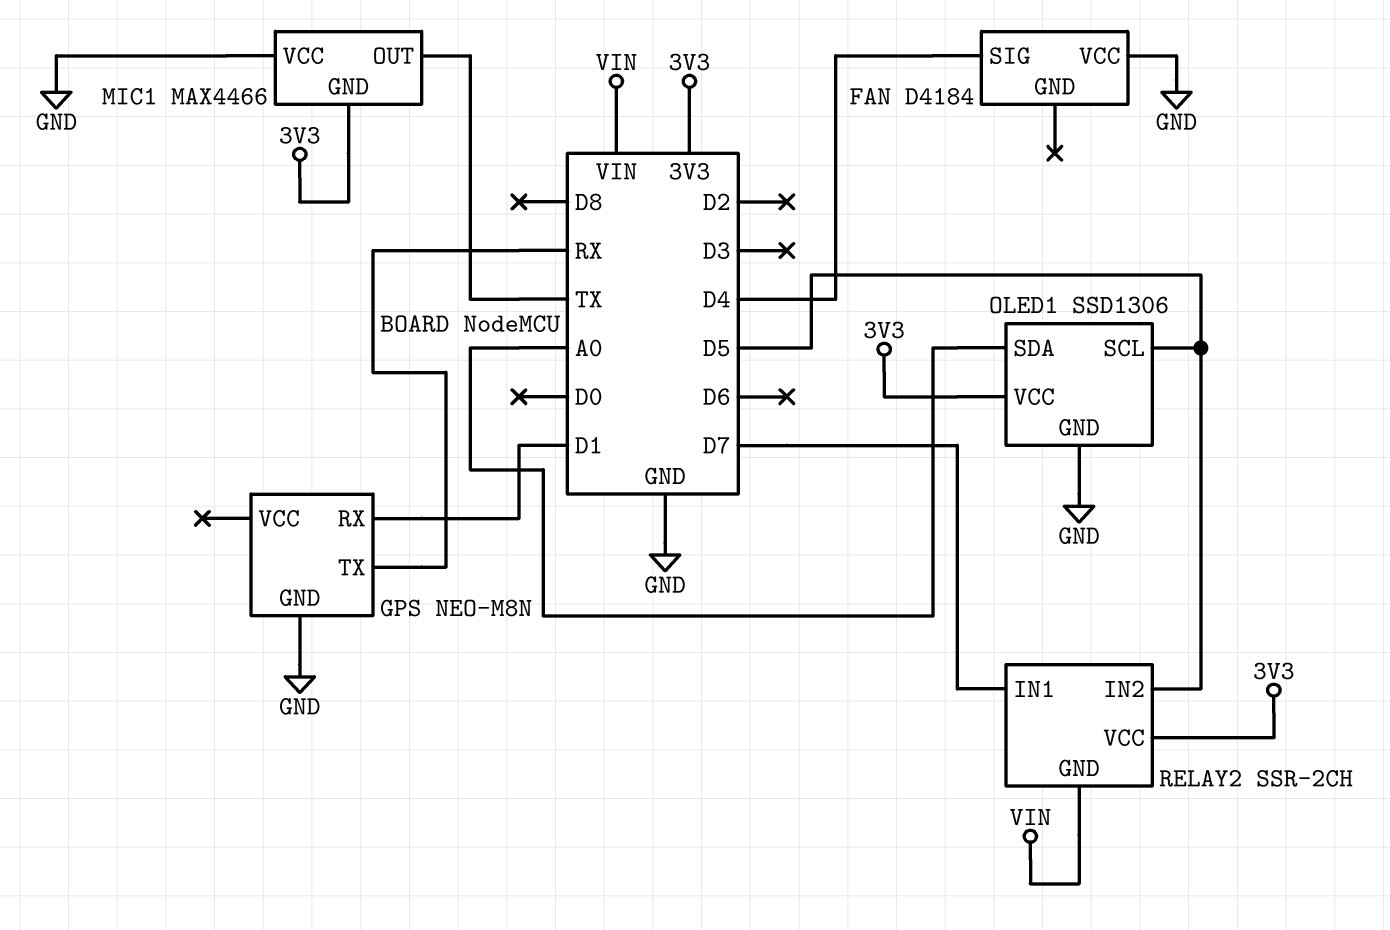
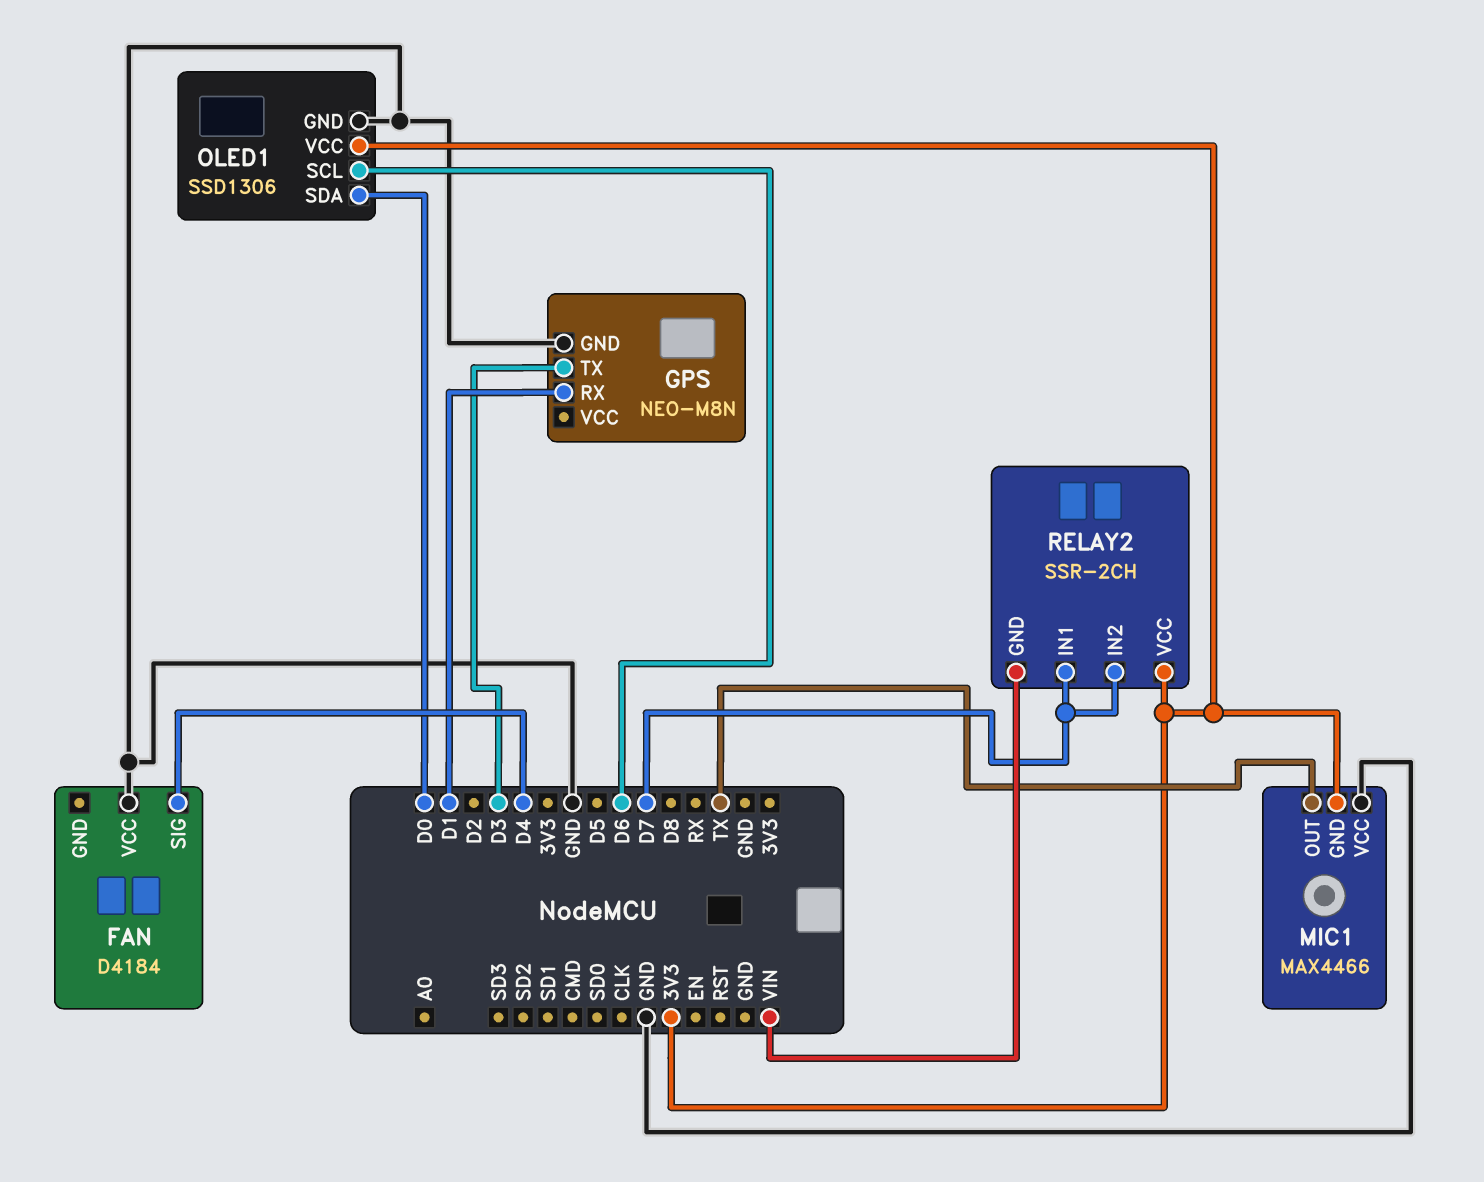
GPS pin TX: RX -> D3
OLED1 pin SCL: D5 -> D6
OLED1 pin SDA: A0 -> D0
RELAY2 pin IN2: D5 -> D7

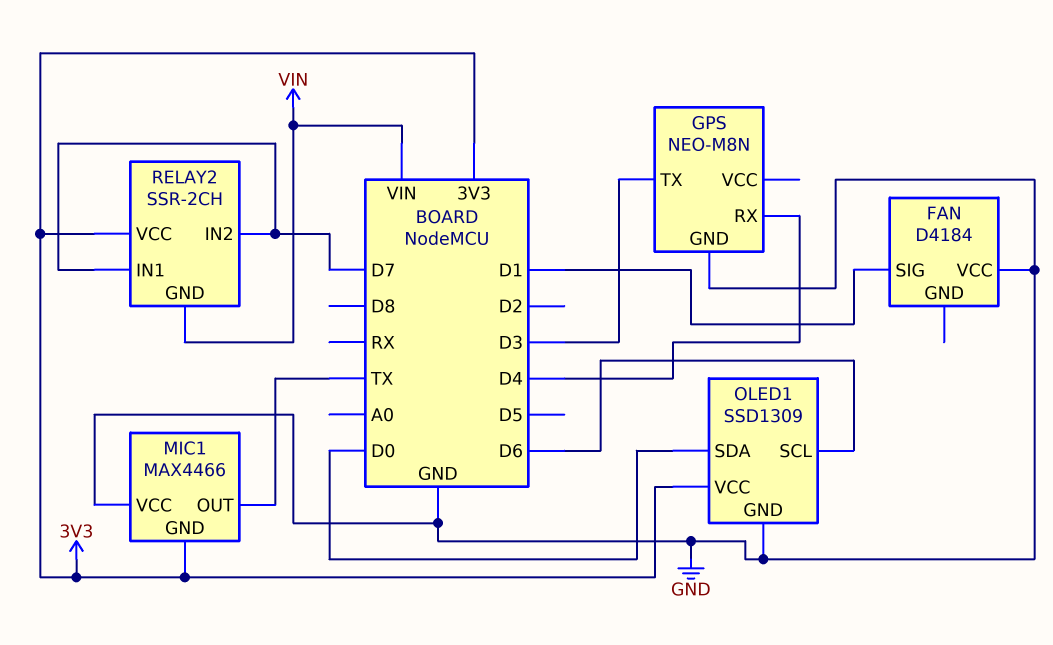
FAN pin SIG: D4 -> D1
GPS pin RX: D1 -> D4
OLED1: SSD1306 -> SSD1309

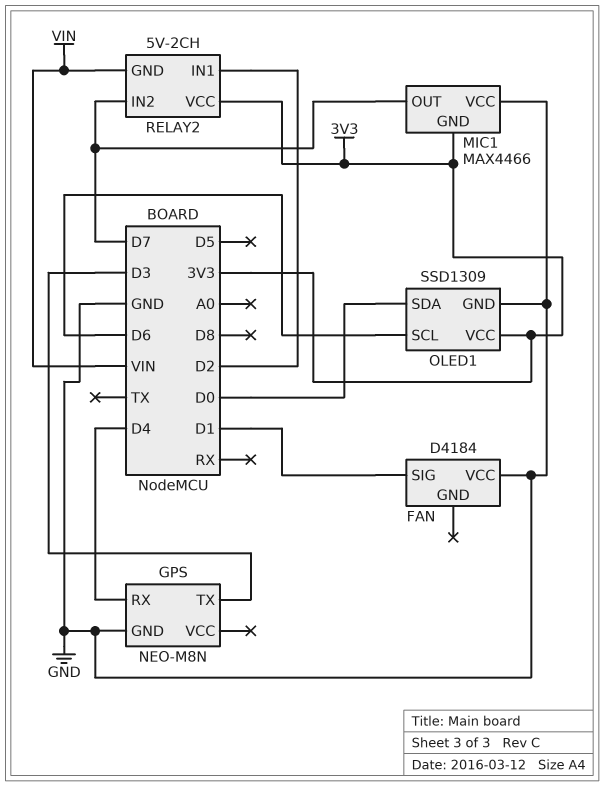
MIC1 pin OUT: TX -> D7
RELAY2: SSR-2CH -> 5V-2CH
RELAY2 pin IN1: D7 -> D2

